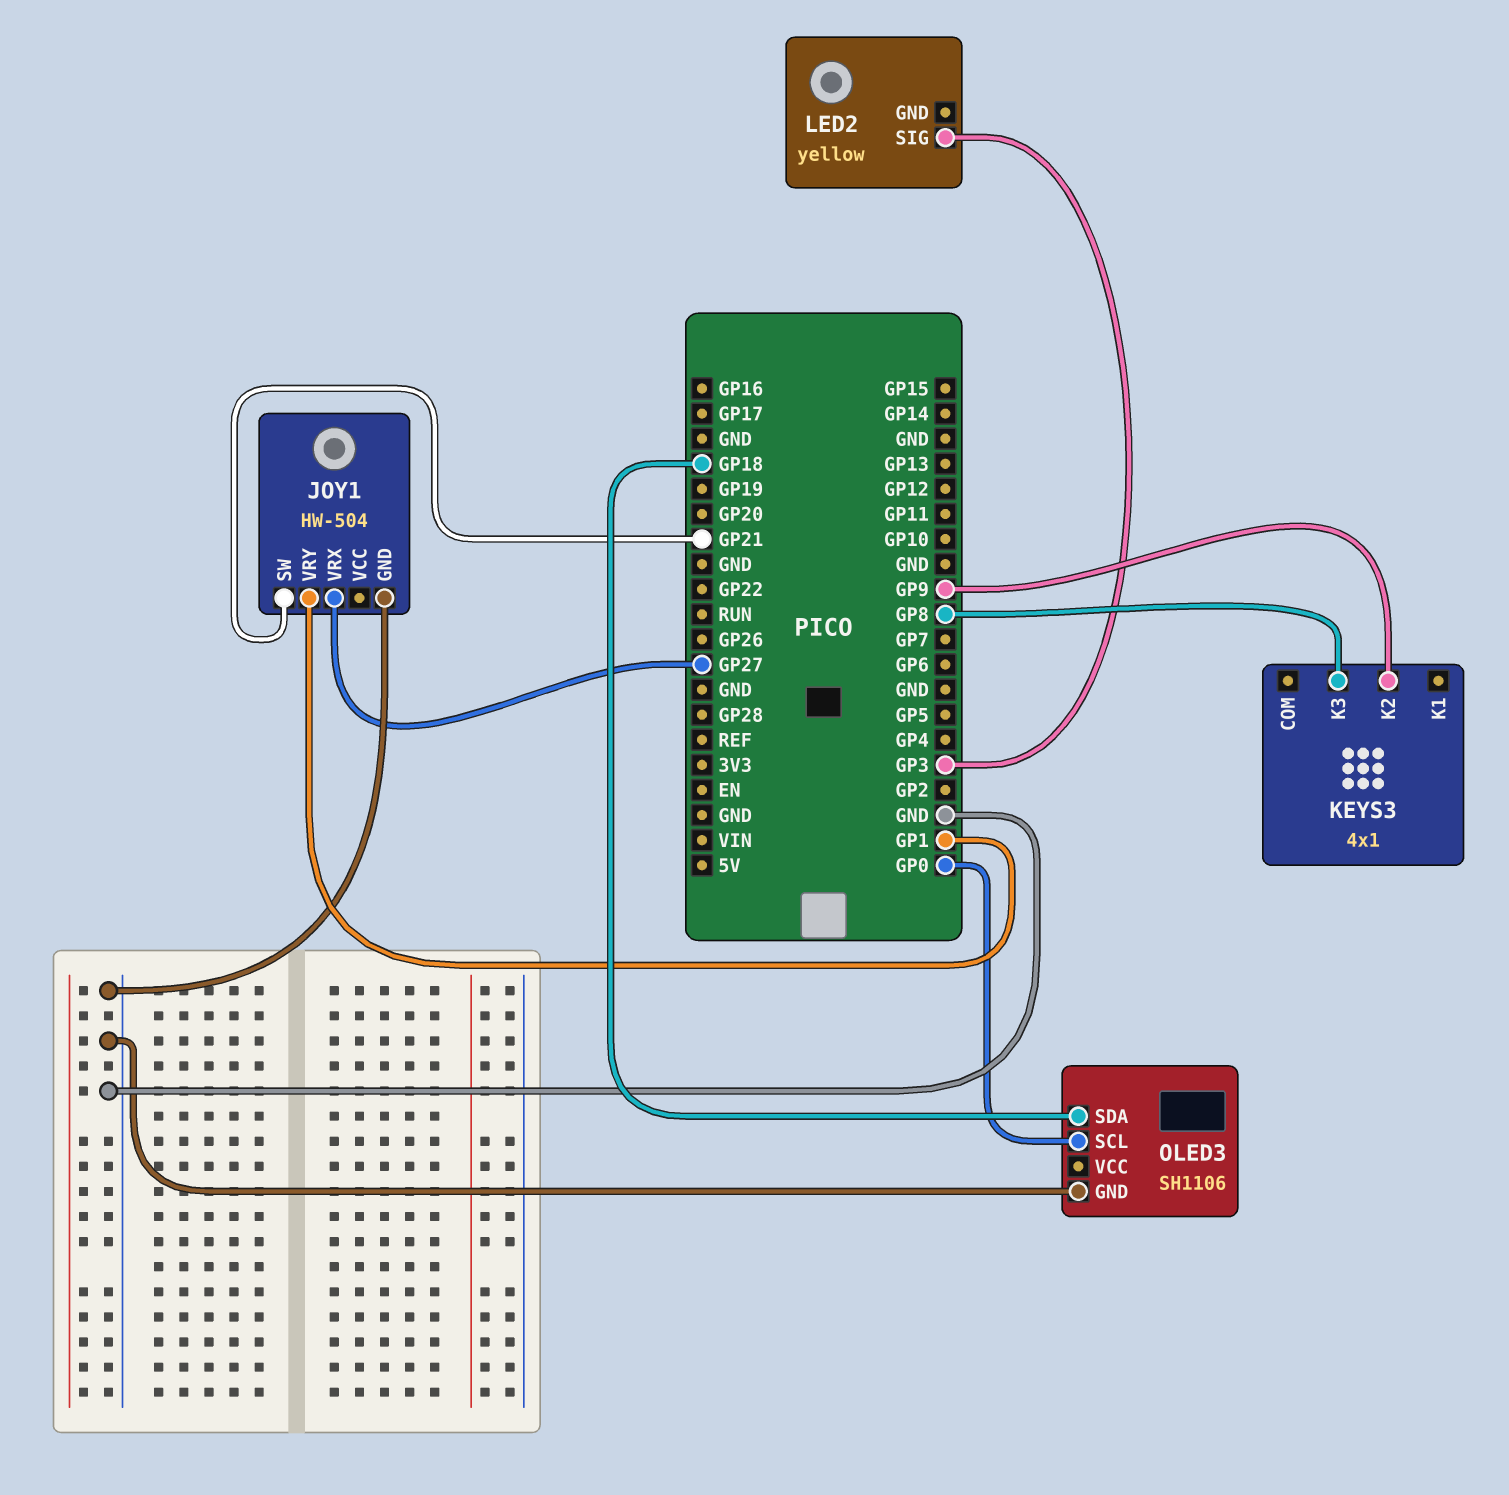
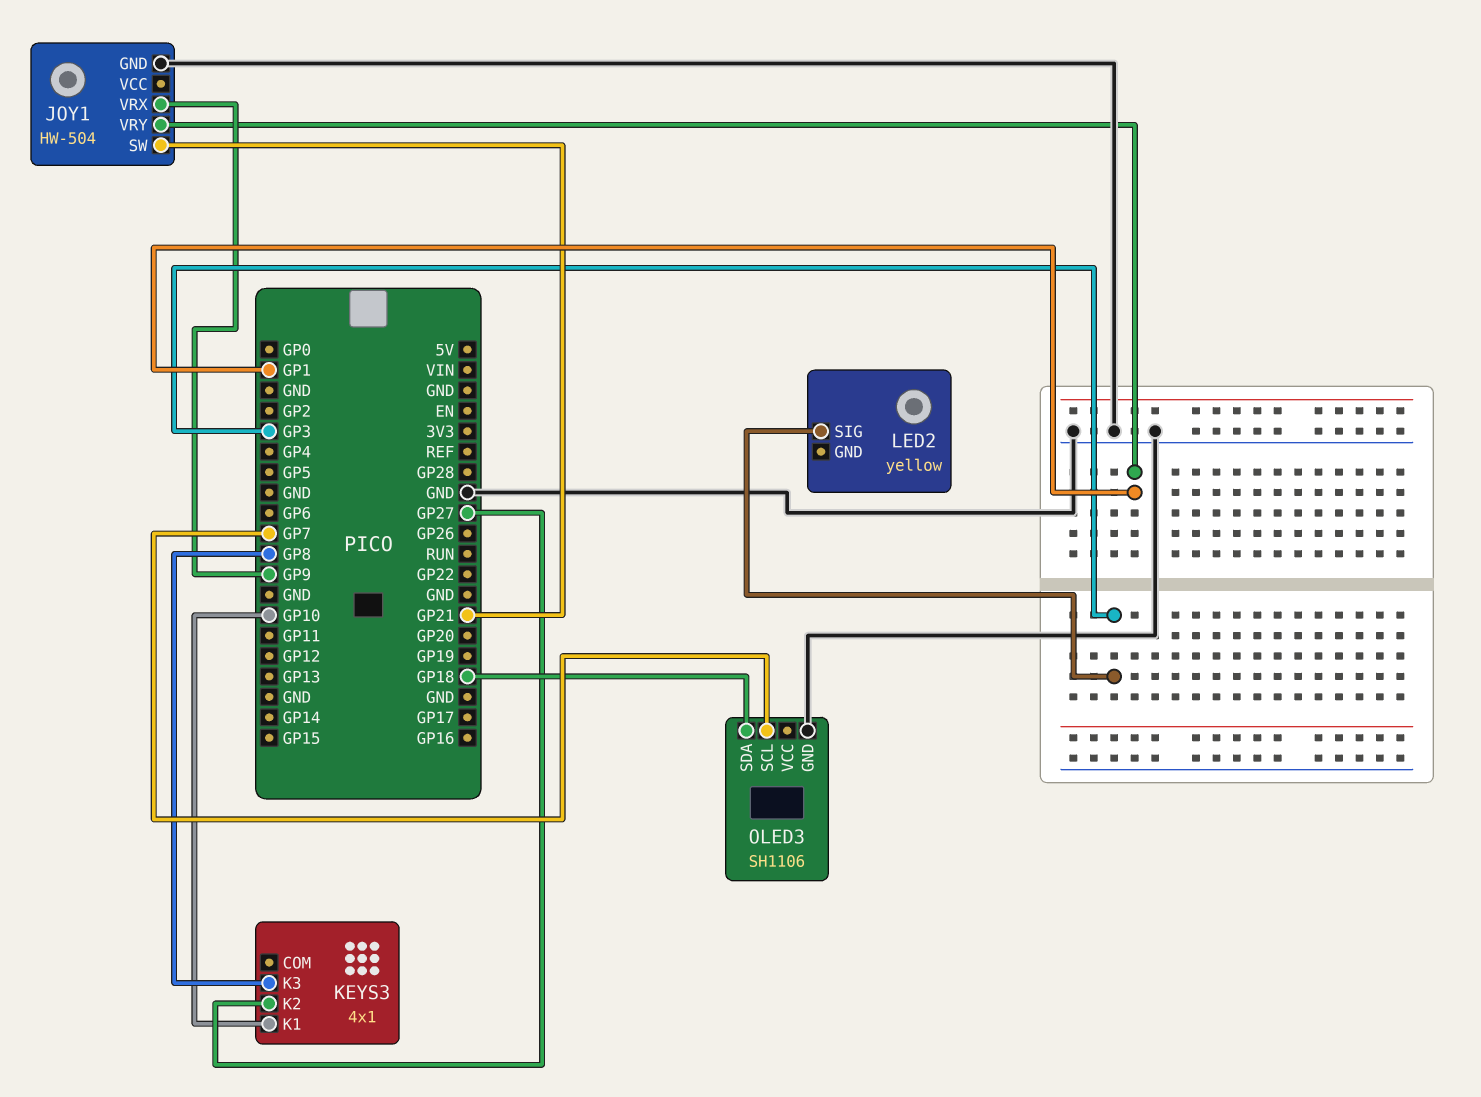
JOY1 pin VRX: GP27 -> GP9
KEYS3 pin K1: none -> GP10
KEYS3 pin K2: GP9 -> GP27
OLED3 pin SCL: GP0 -> GP7

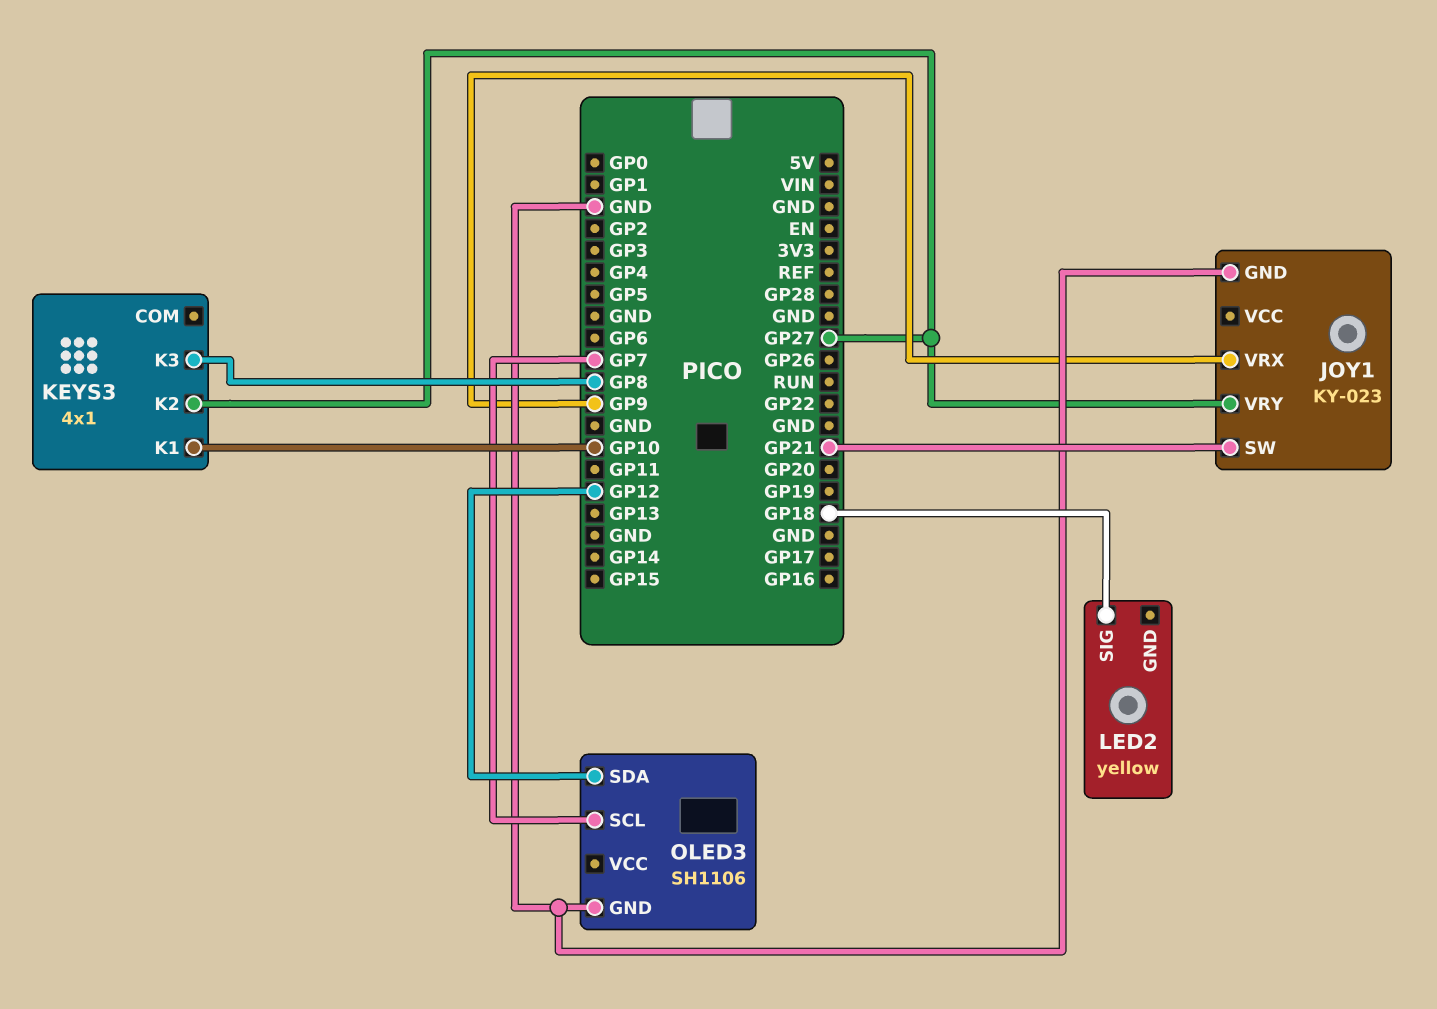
JOY1: HW-504 -> KY-023
JOY1 pin VRY: GP1 -> GP27
LED2 pin SIG: GP3 -> GP18
OLED3 pin SDA: GP18 -> GP12

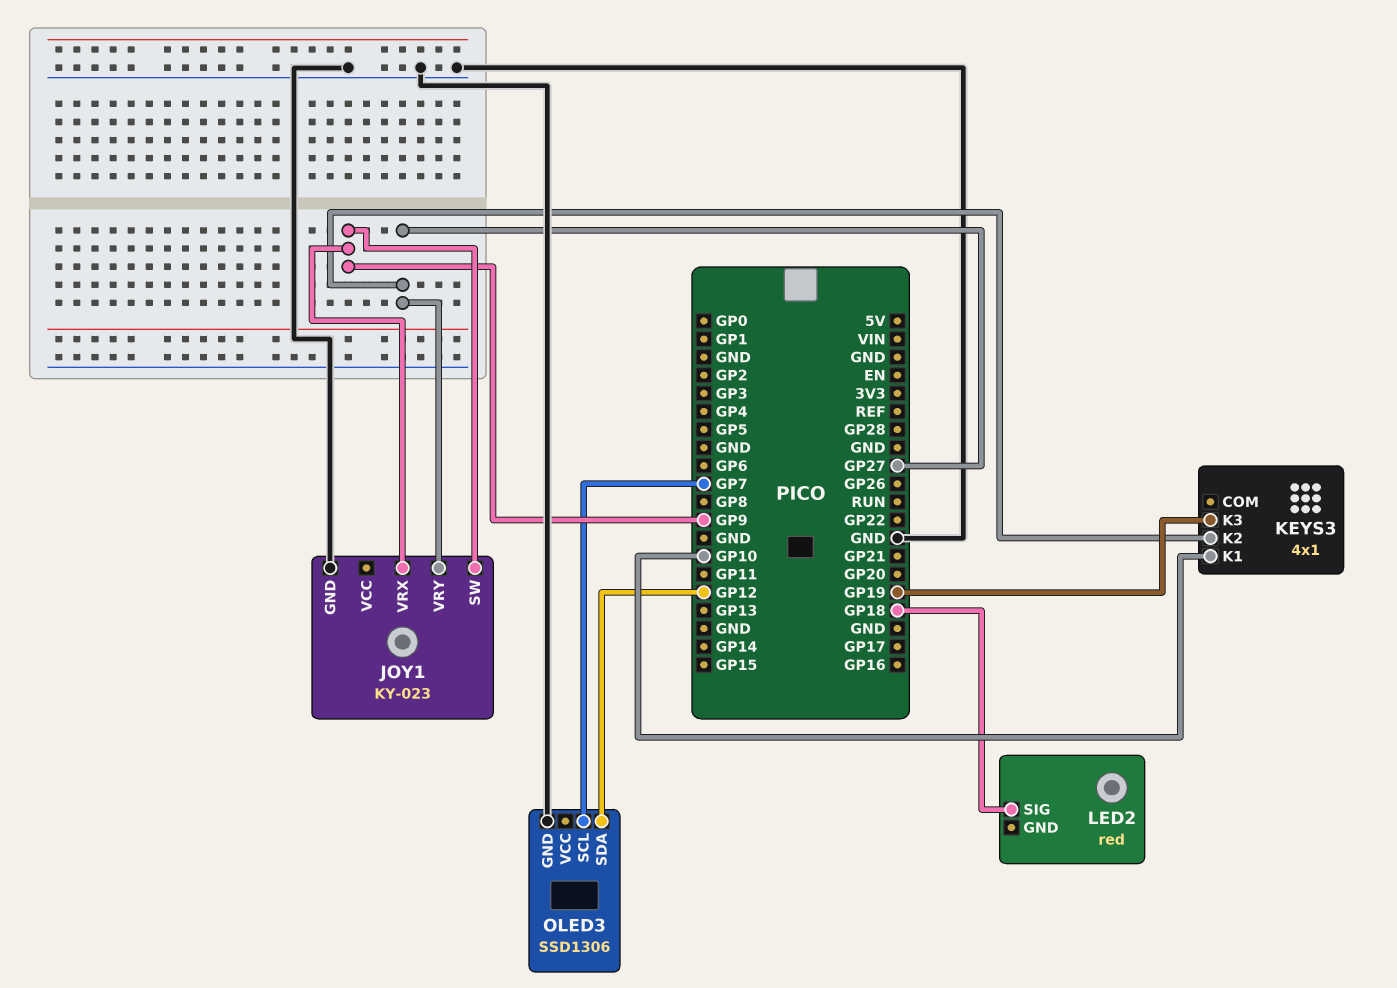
JOY1 pin SW: GP21 -> GP9
KEYS3 pin K3: GP8 -> GP19
LED2: yellow -> red
OLED3: SH1106 -> SSD1306

